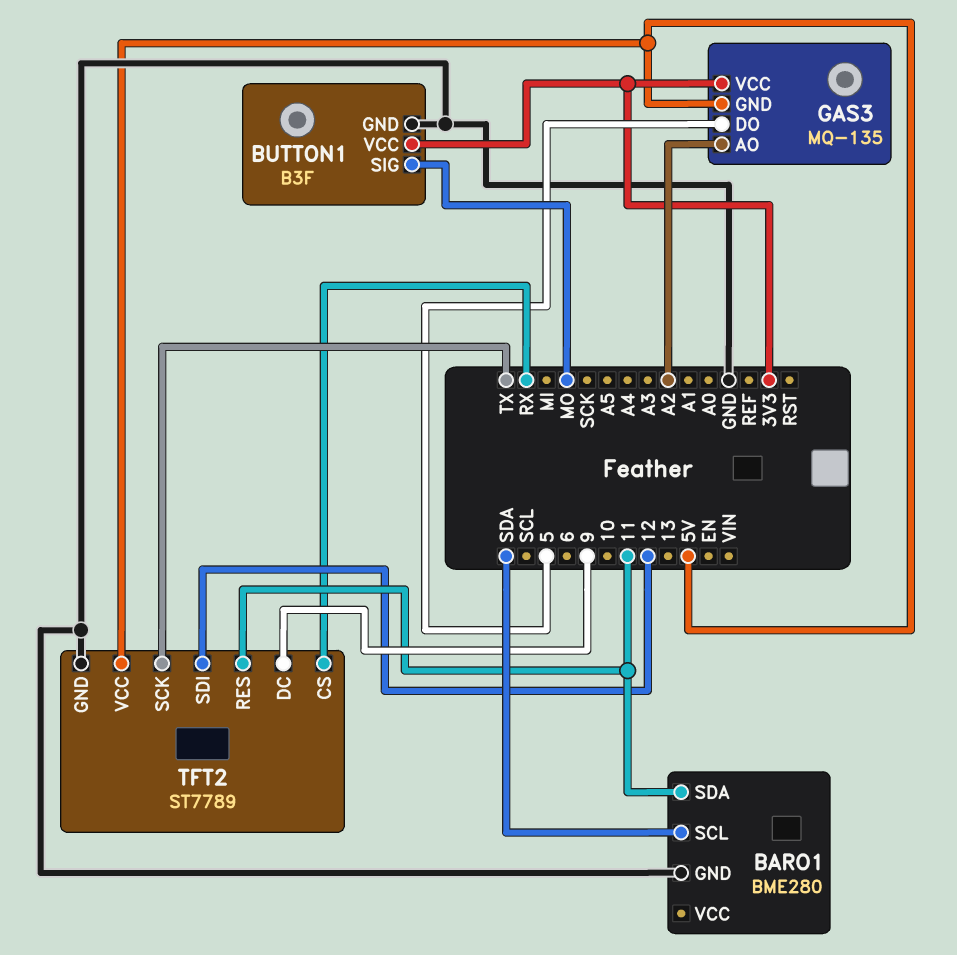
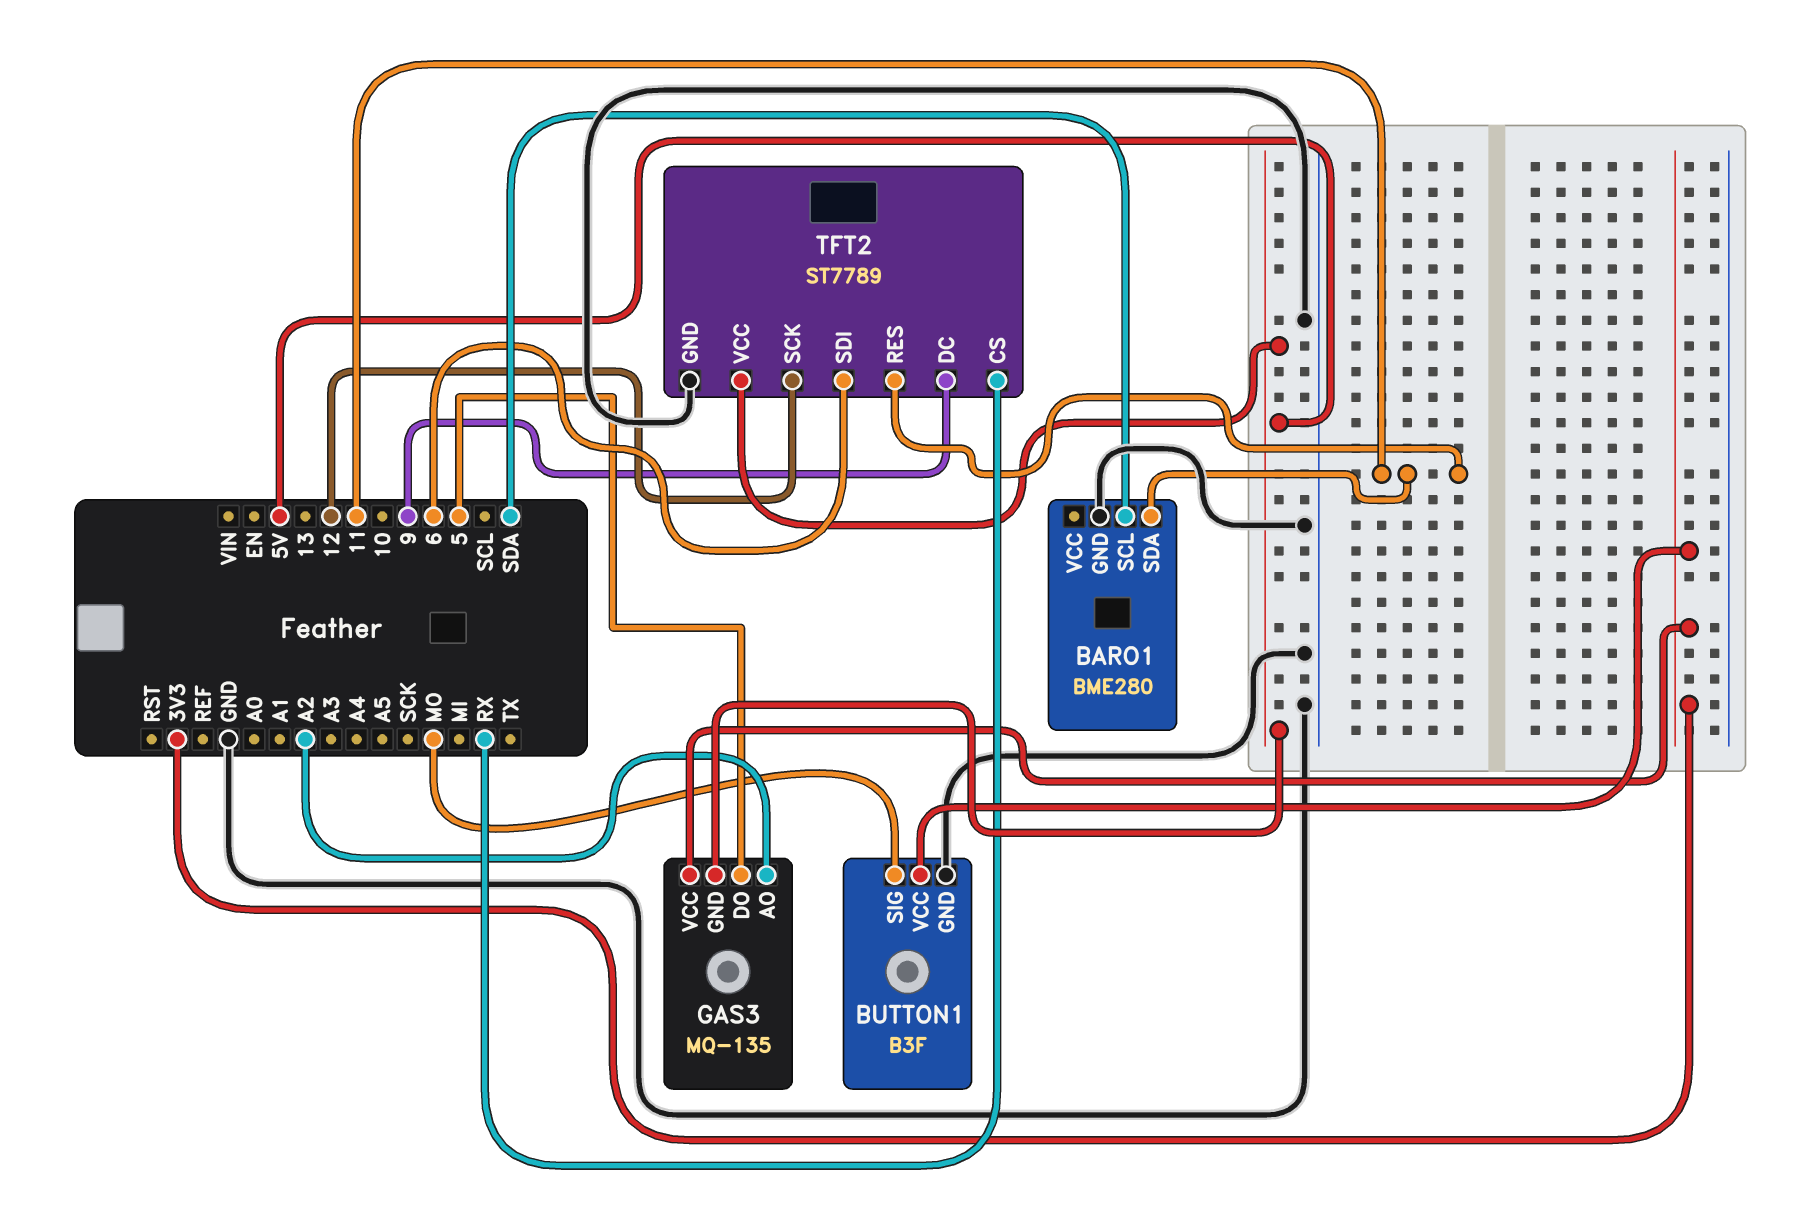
TFT2 pin SCK: TX -> 12
TFT2 pin SDI: 12 -> 6

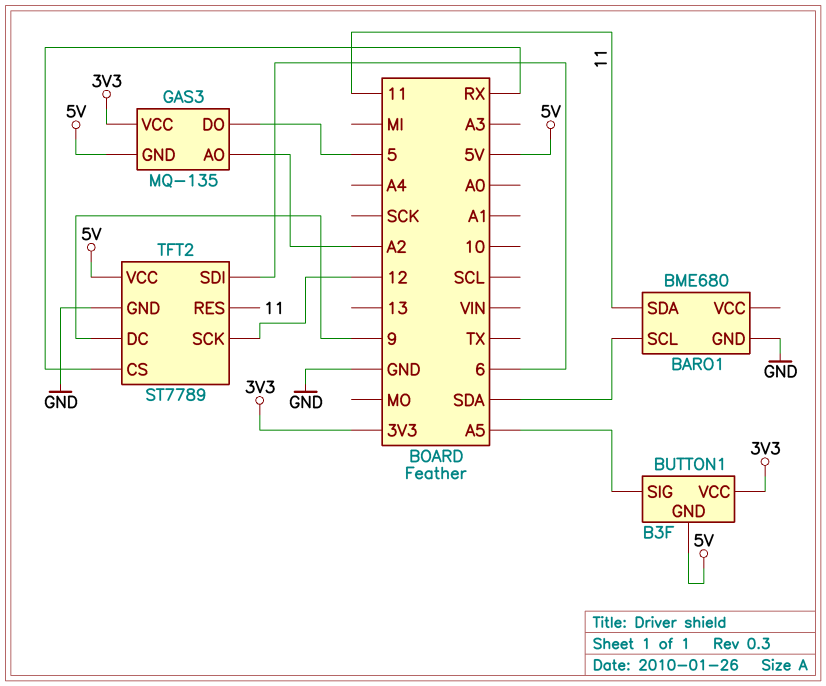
BARO1: BME280 -> BME680
BUTTON1 pin GND: GND -> 5V
BUTTON1 pin SIG: MO -> A5

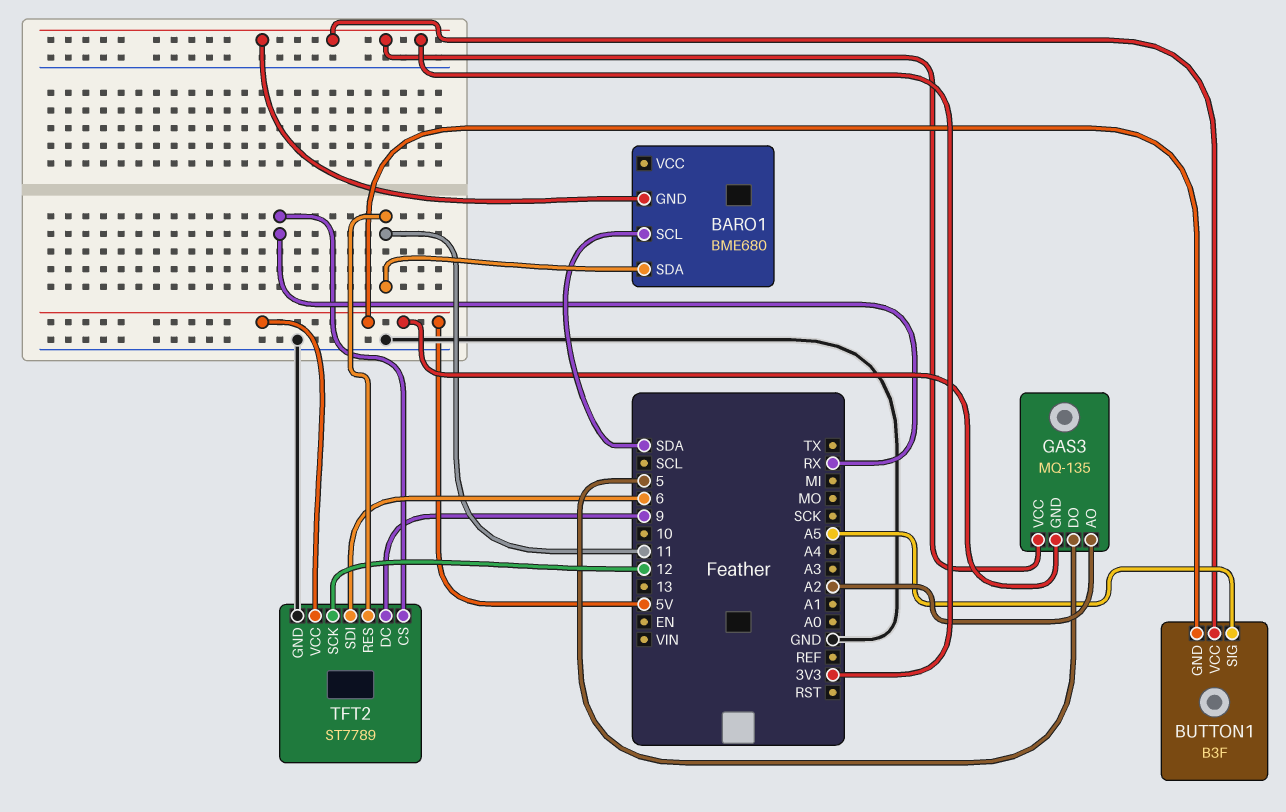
BARO1 pin GND: GND -> 3V3

